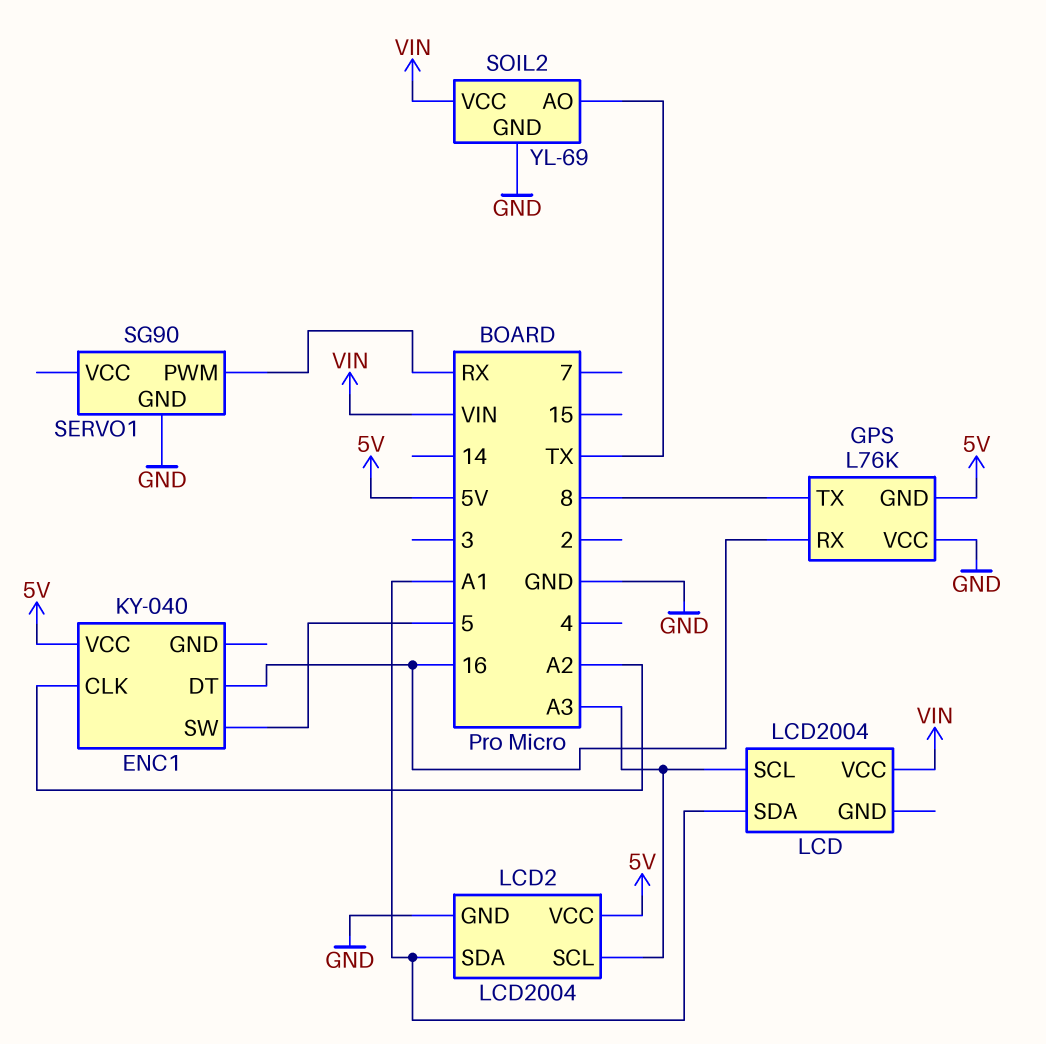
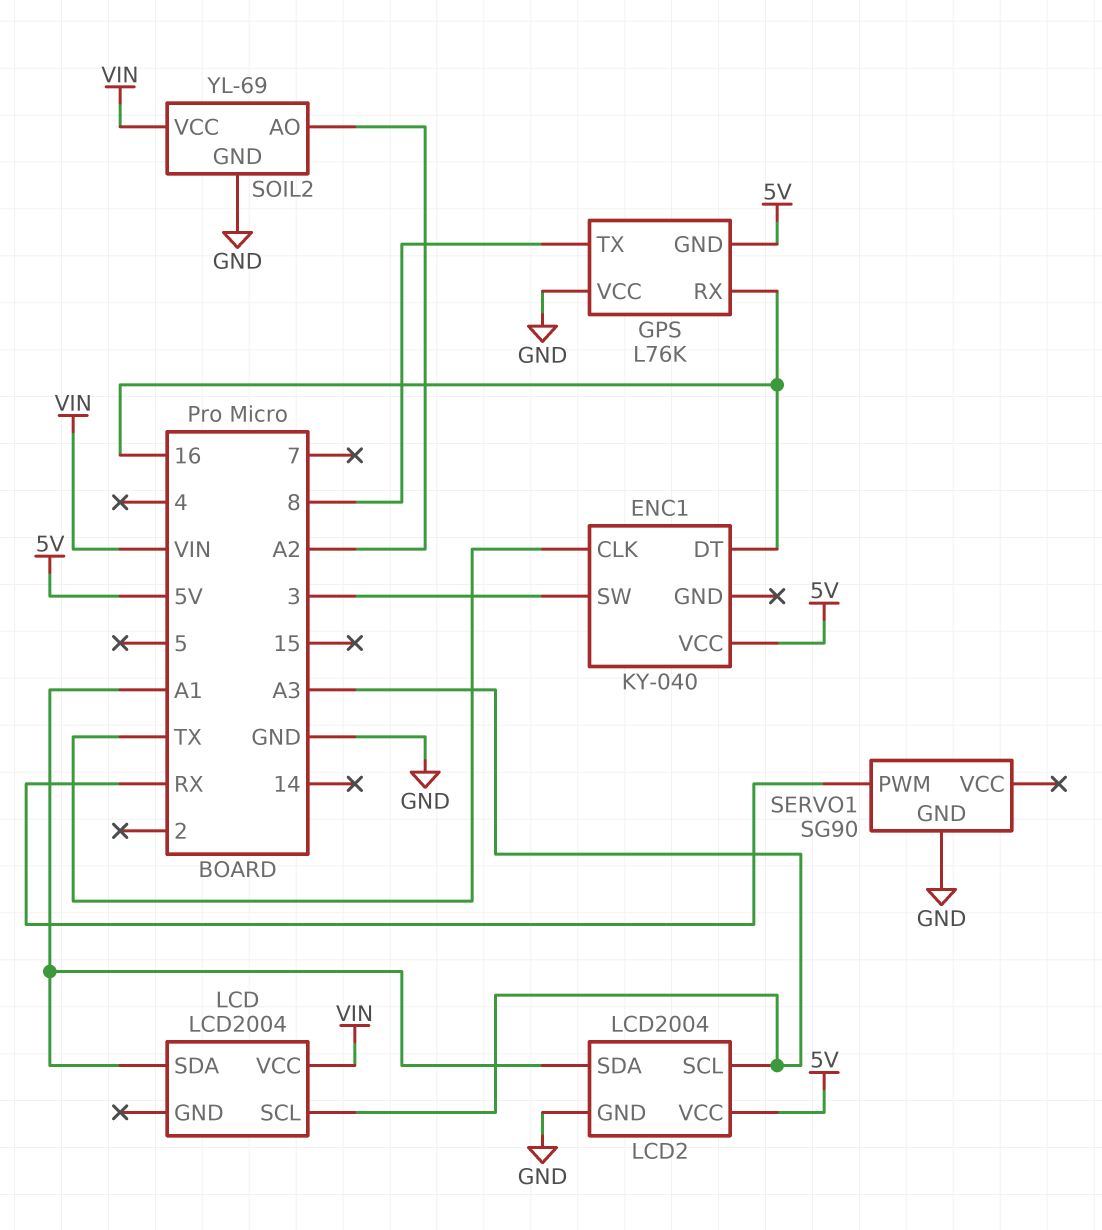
ENC1 pin CLK: A2 -> TX
ENC1 pin SW: 5 -> 3
SOIL2 pin AO: TX -> A2

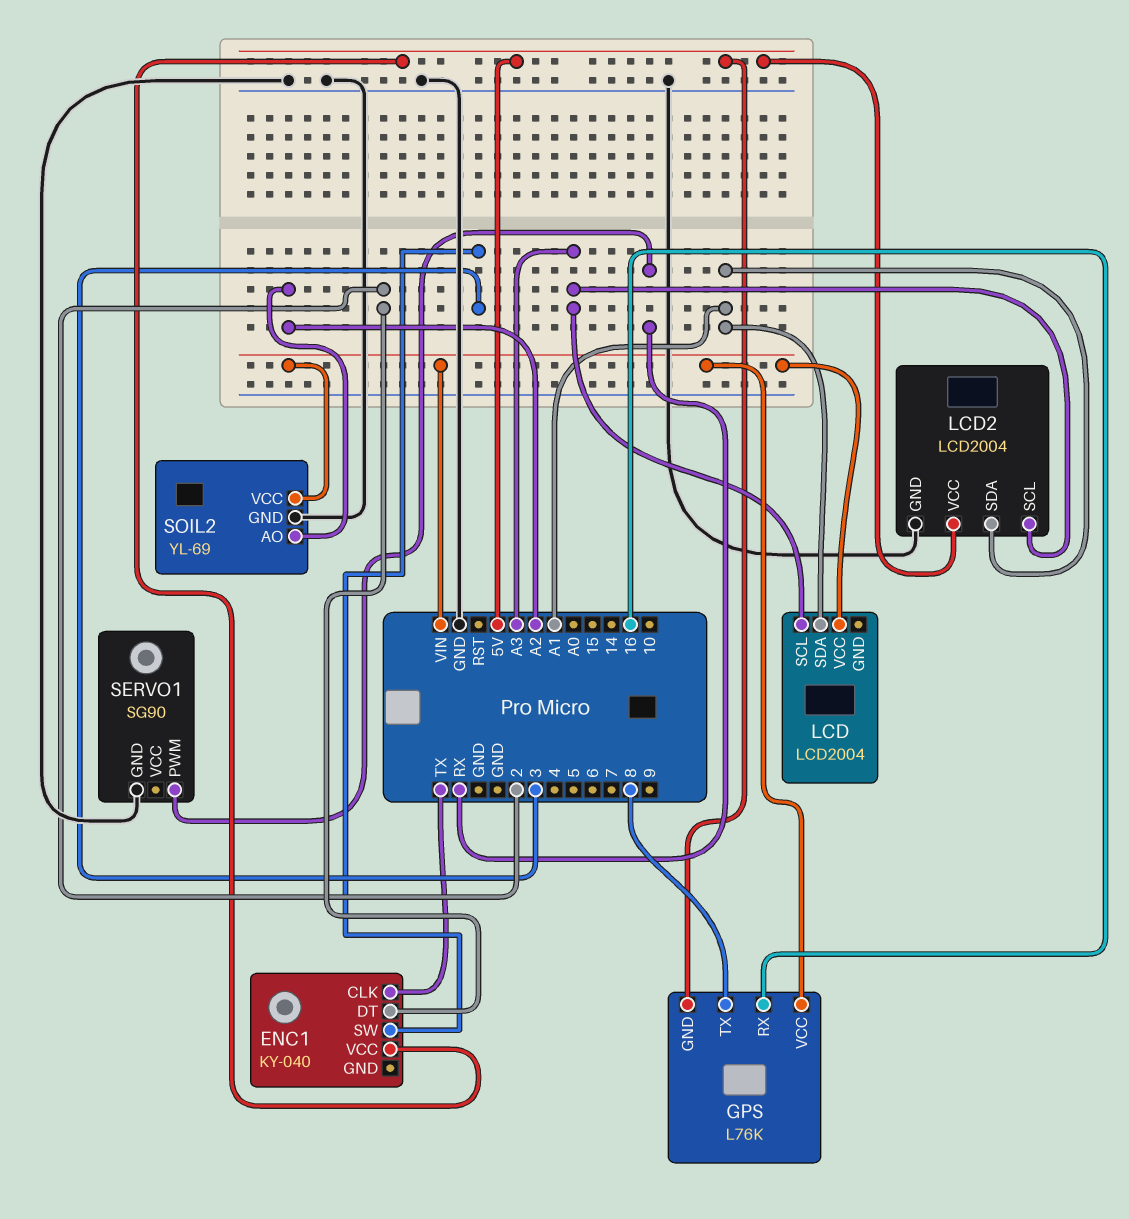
ENC1 pin DT: 16 -> 2
GPS pin VCC: GND -> VIN

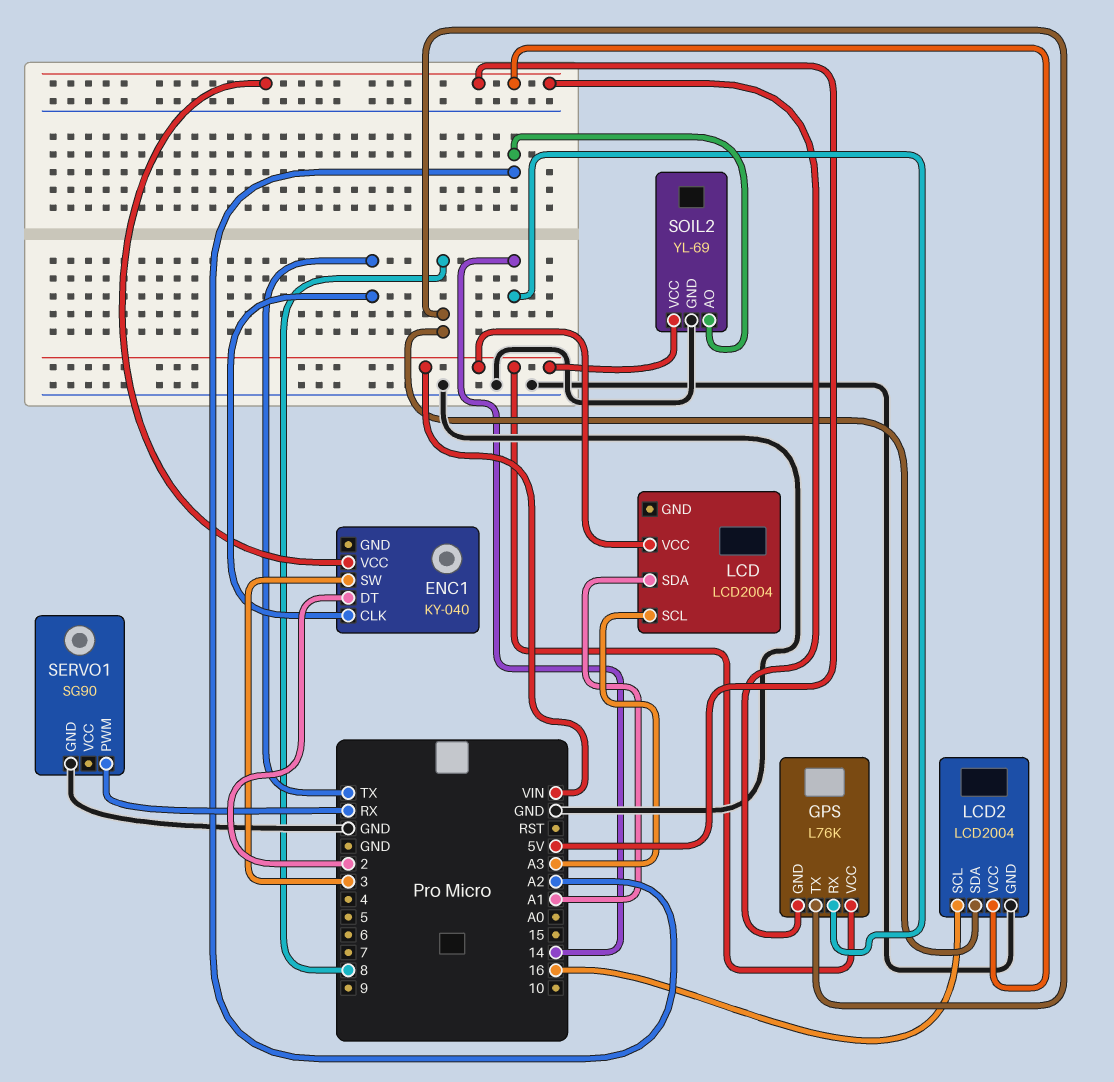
GPS pin RX: 16 -> 14
LCD2 pin SCL: A3 -> 16
LCD2 pin SDA: A1 -> 8

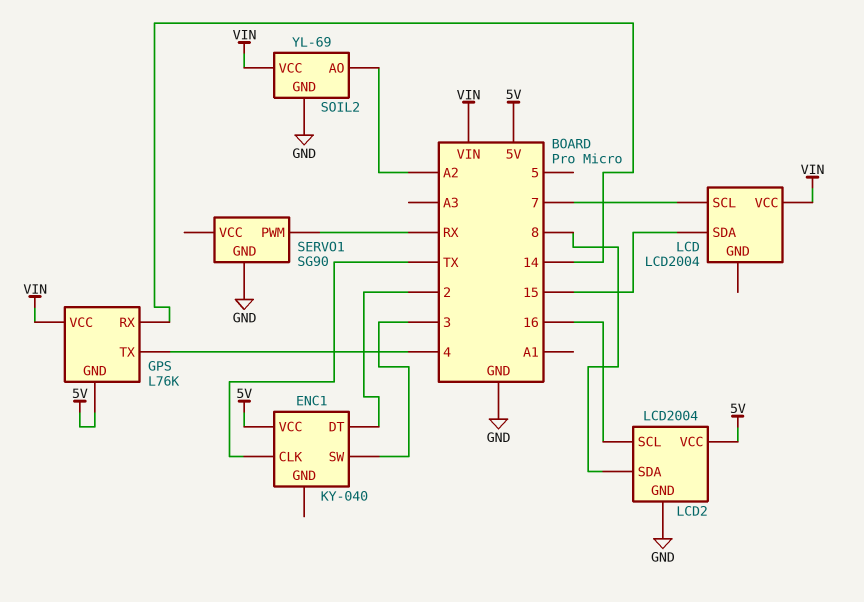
GPS pin TX: 8 -> 4
LCD pin SCL: A3 -> 7
LCD pin SDA: A1 -> 15

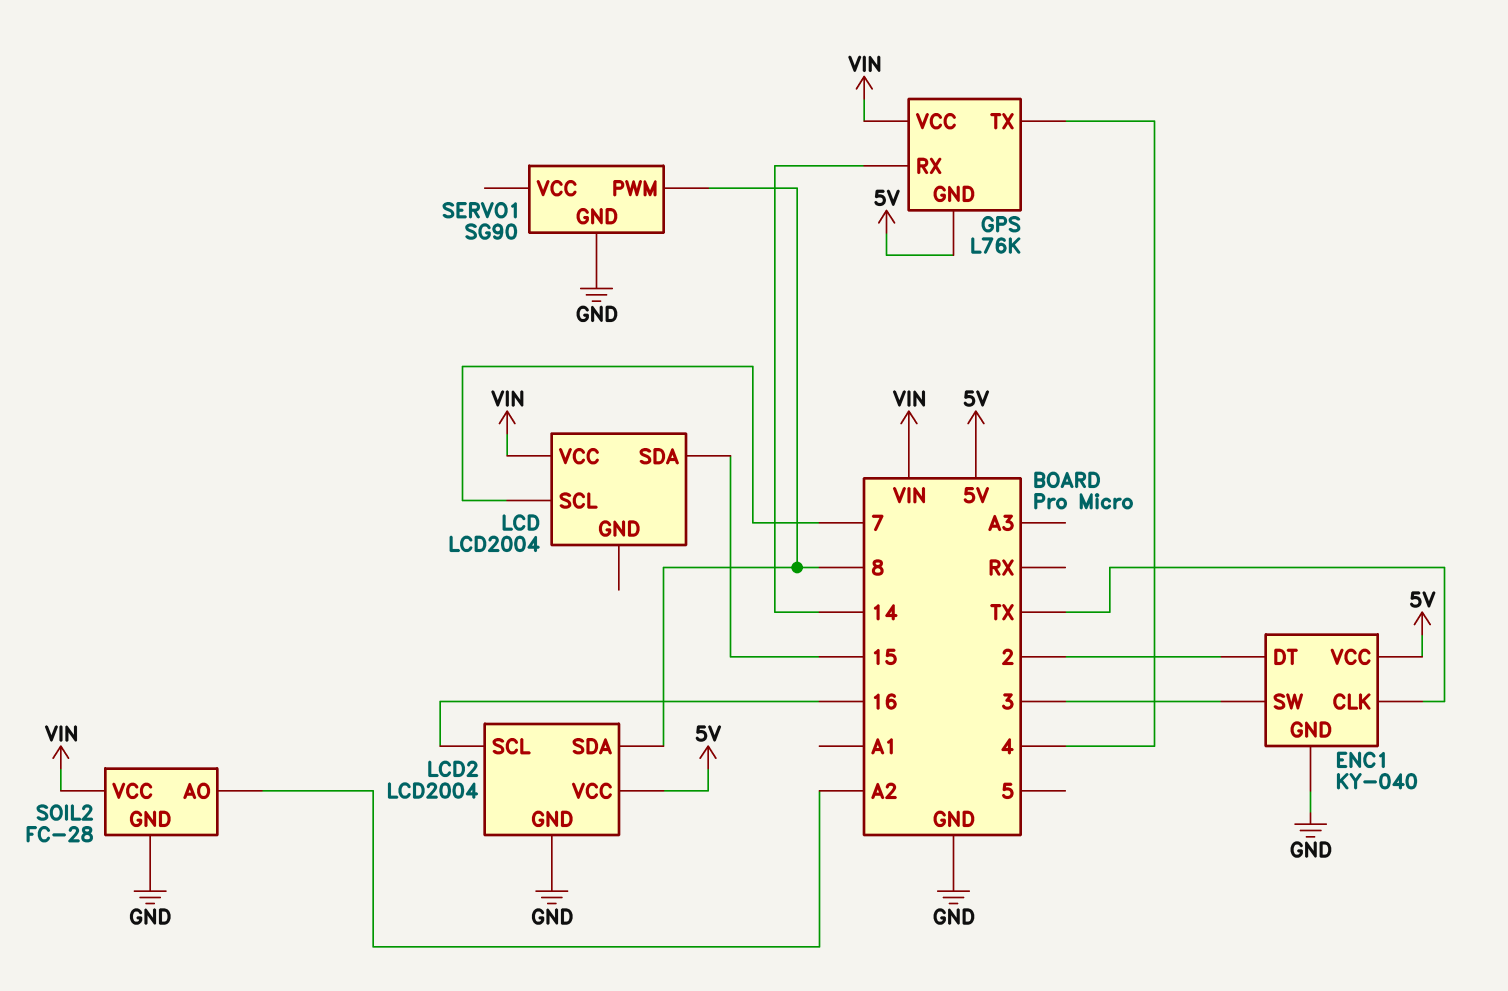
ENC1 pin GND: none -> GND
SERVO1 pin PWM: RX -> 8
SOIL2: YL-69 -> FC-28

